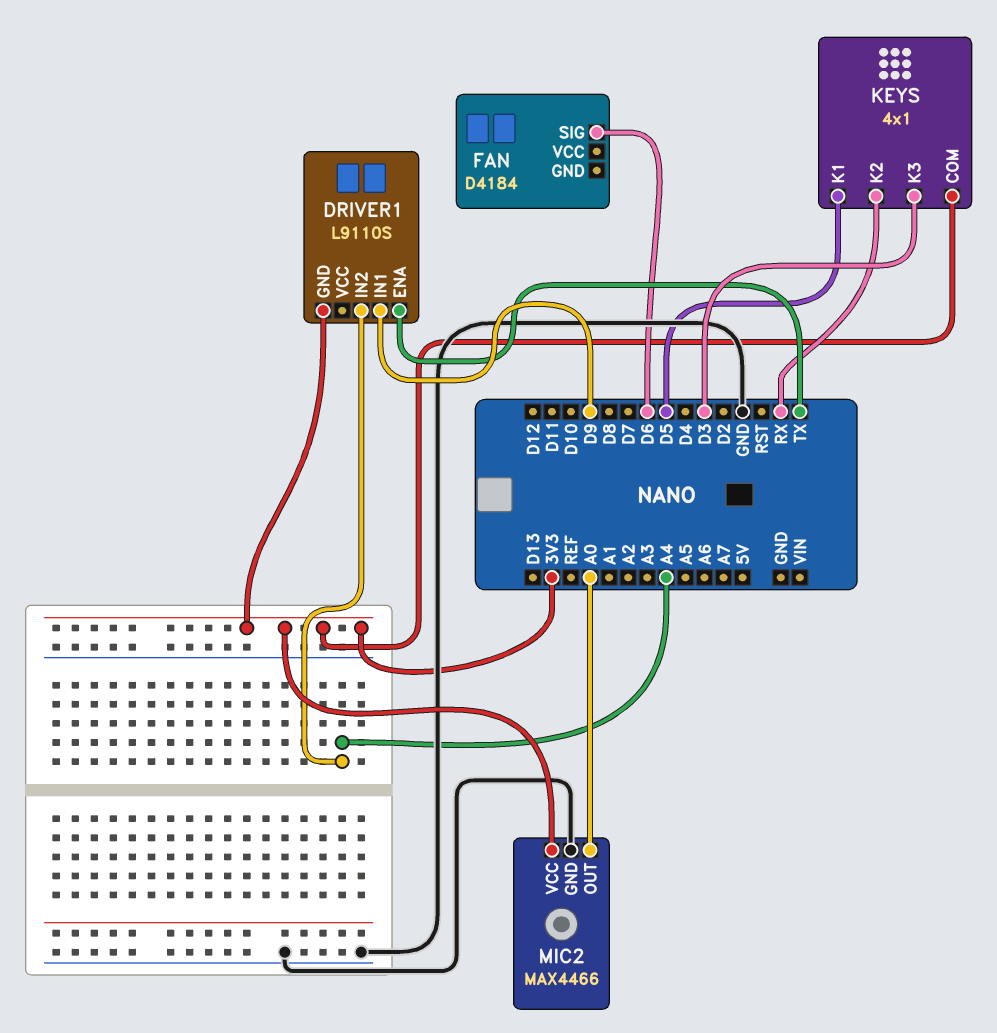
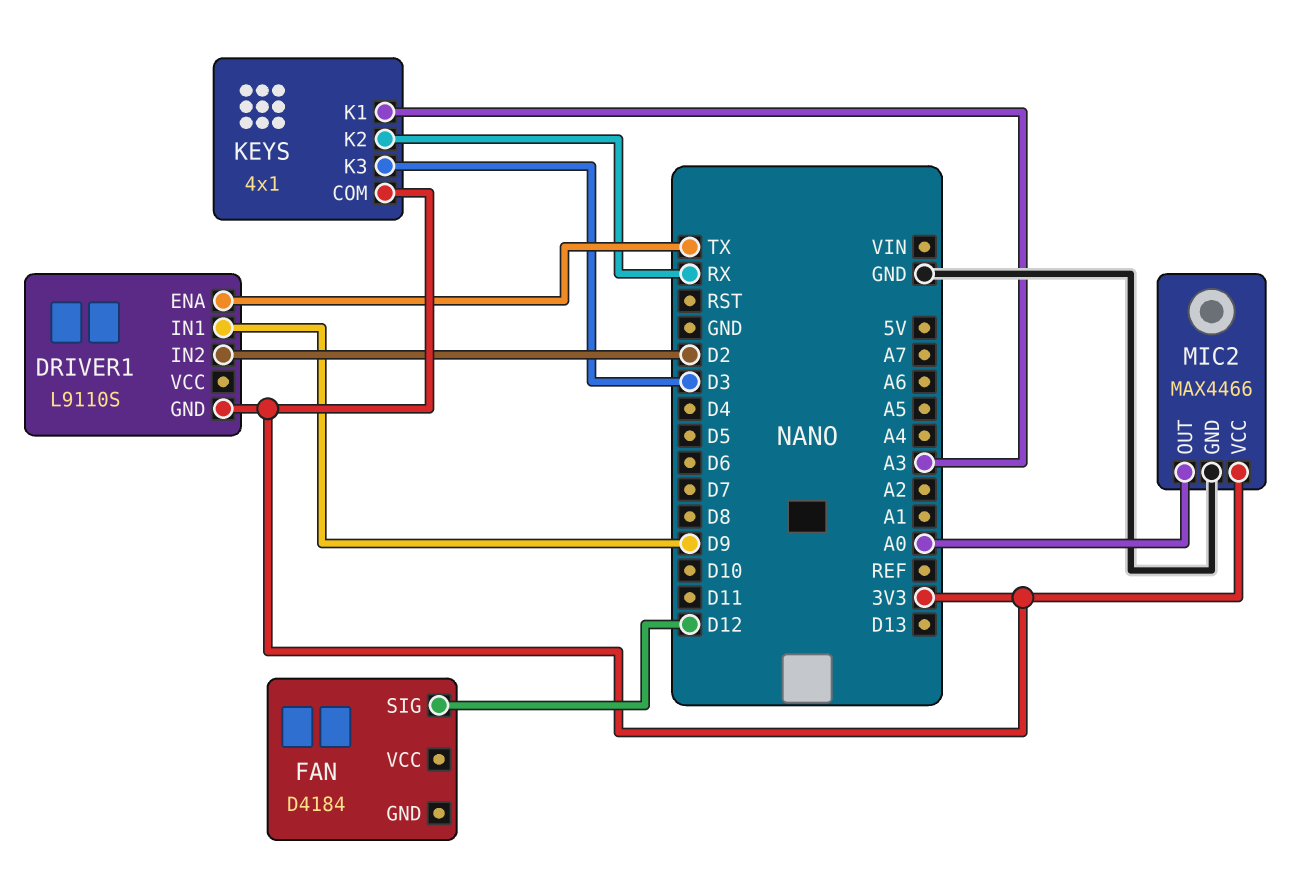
DRIVER1 pin IN2: A4 -> D2
FAN pin SIG: D6 -> D12
KEYS pin K1: D5 -> A3

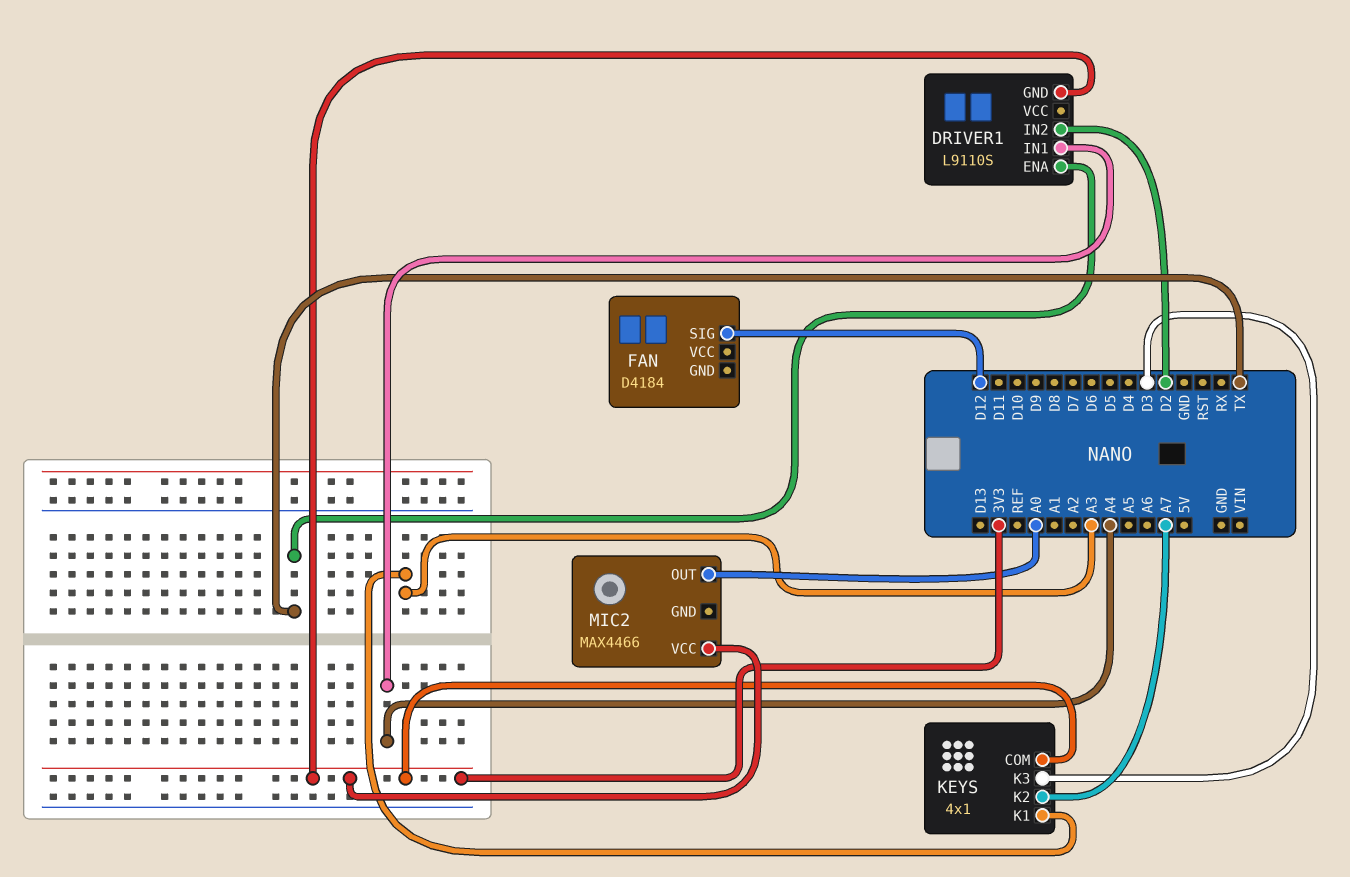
DRIVER1 pin IN1: D9 -> A4
KEYS pin K2: RX -> A7
MIC2 pin GND: GND -> none

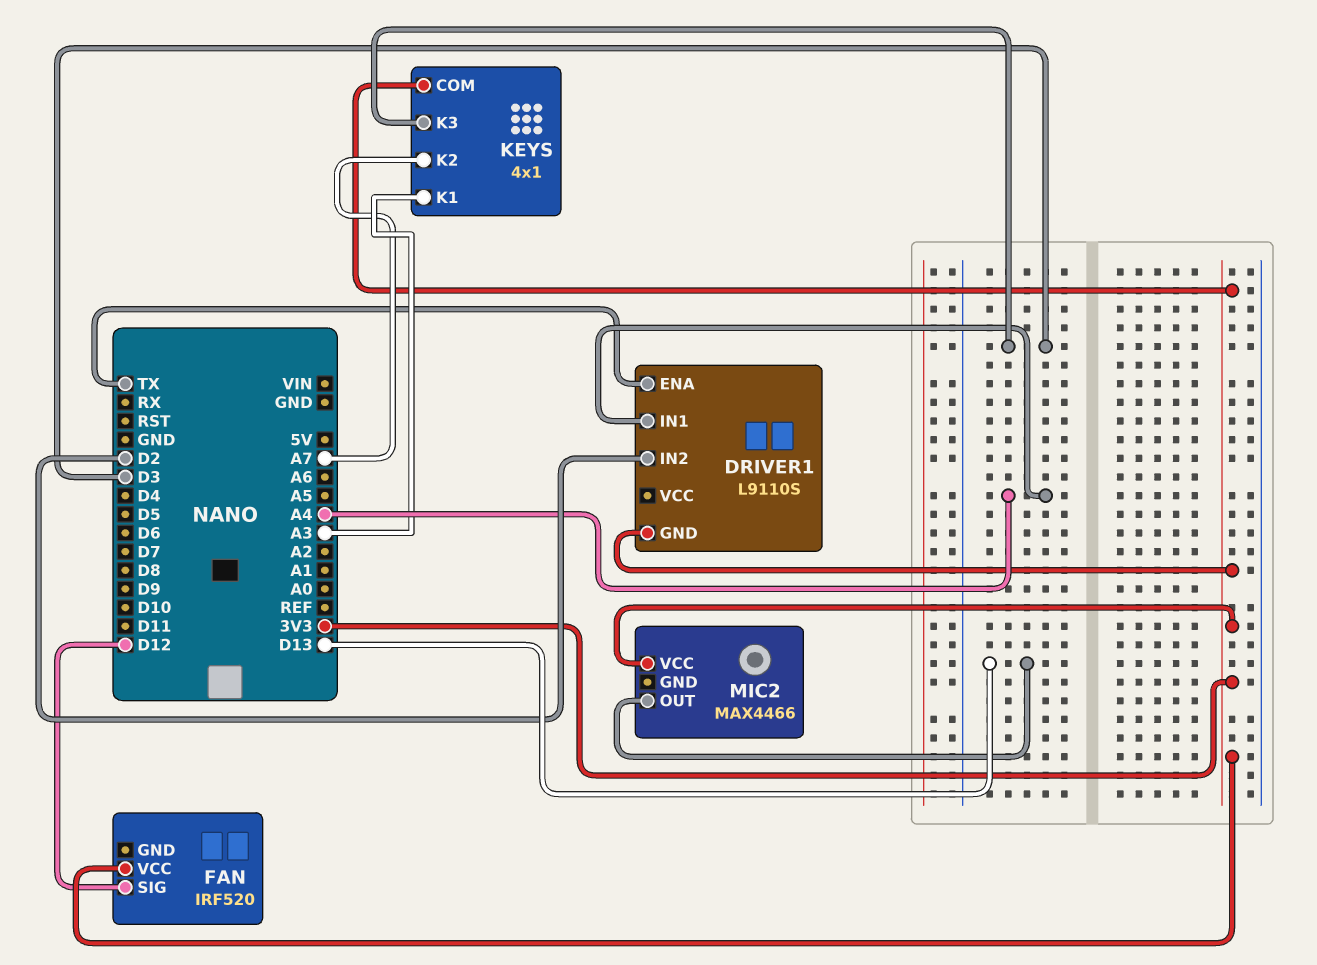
FAN: D4184 -> IRF520
FAN pin VCC: none -> 3V3
MIC2 pin OUT: A0 -> D13

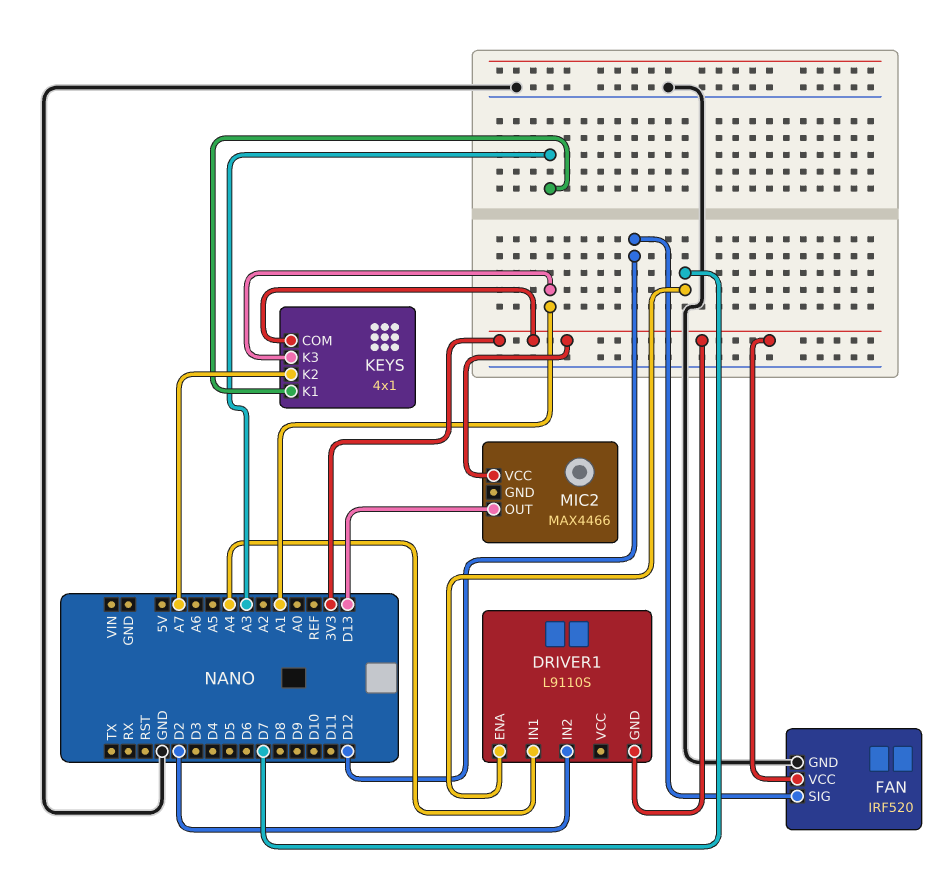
DRIVER1 pin ENA: TX -> D7
FAN pin GND: none -> GND
KEYS pin K3: D3 -> A1

